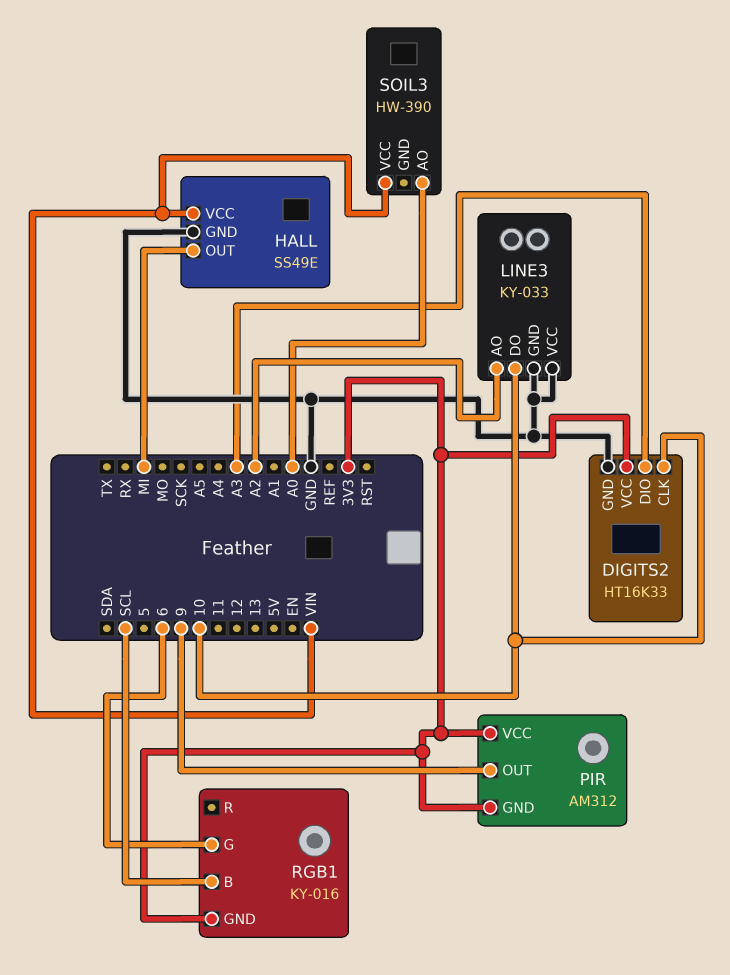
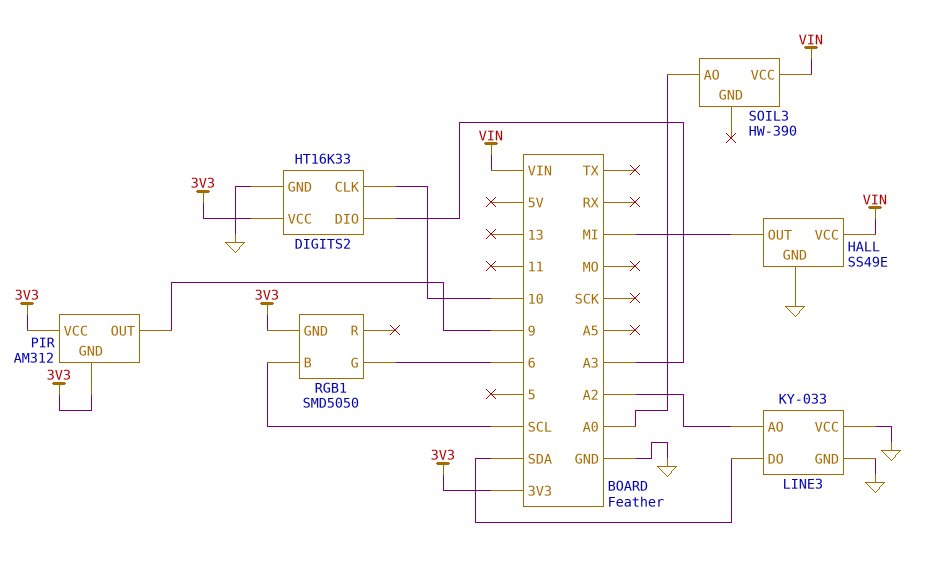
LINE3 pin DO: 10 -> SDA
RGB1: KY-016 -> SMD5050

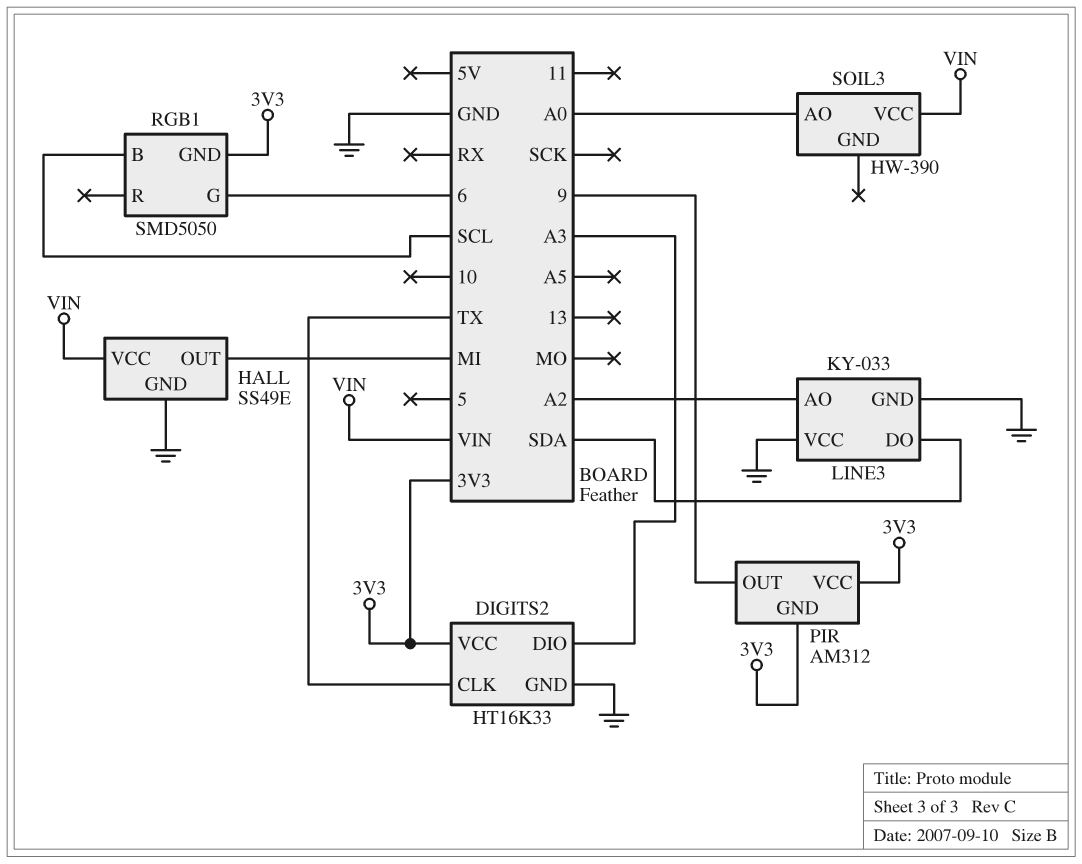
DIGITS2 pin CLK: 10 -> TX

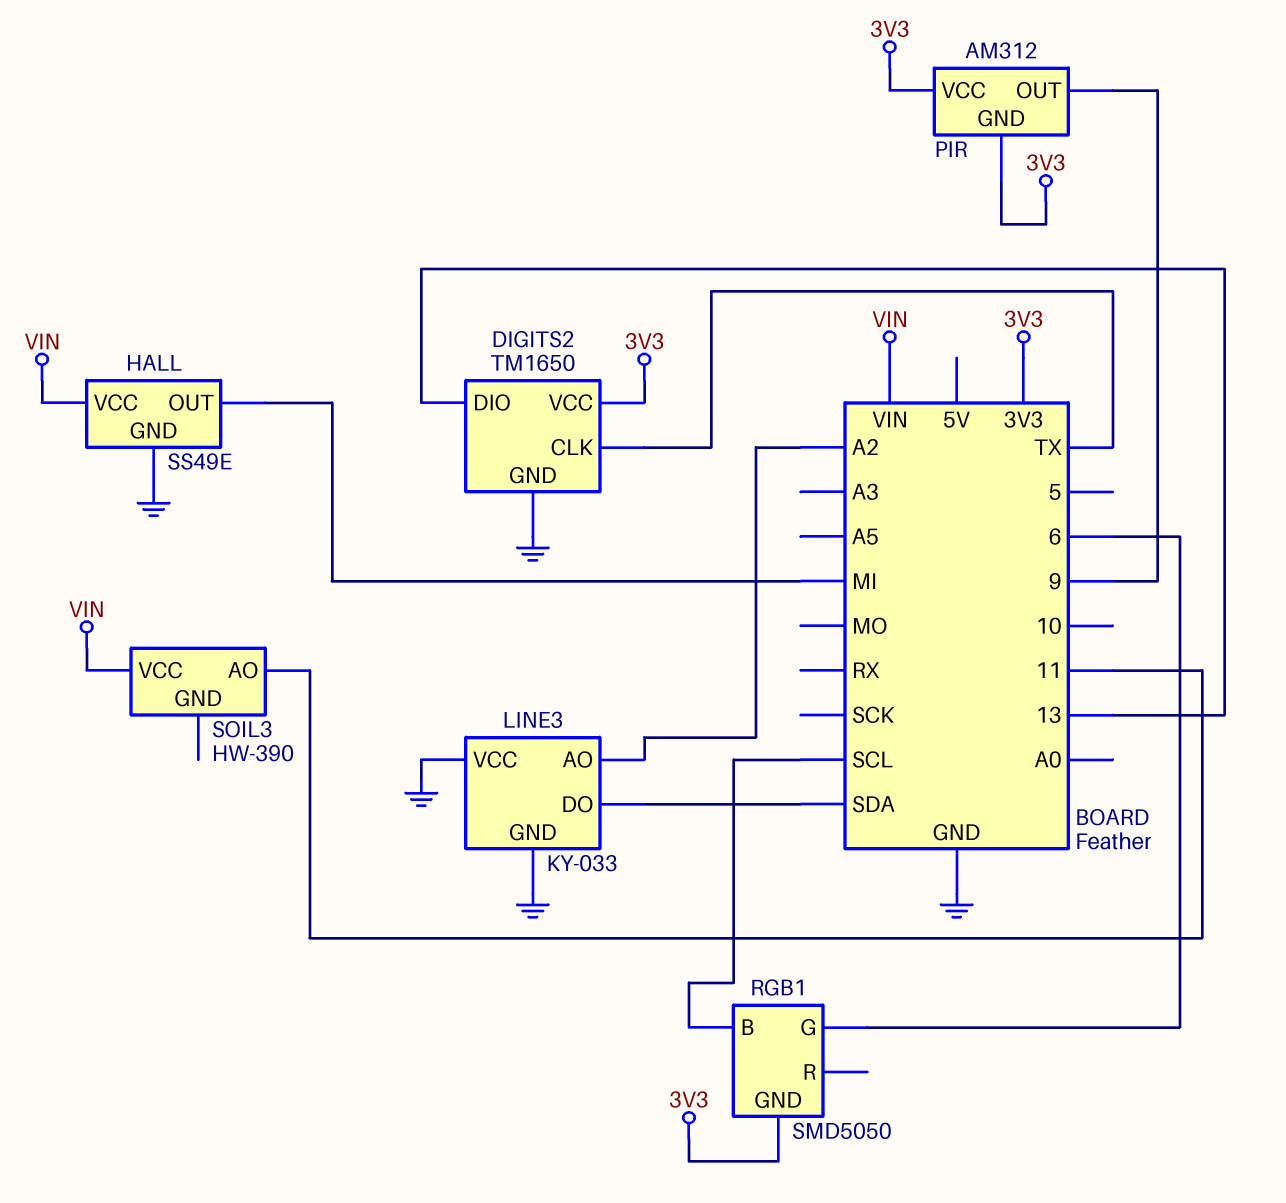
DIGITS2: HT16K33 -> TM1650
DIGITS2 pin DIO: A3 -> 13
SOIL3 pin AO: A0 -> 11

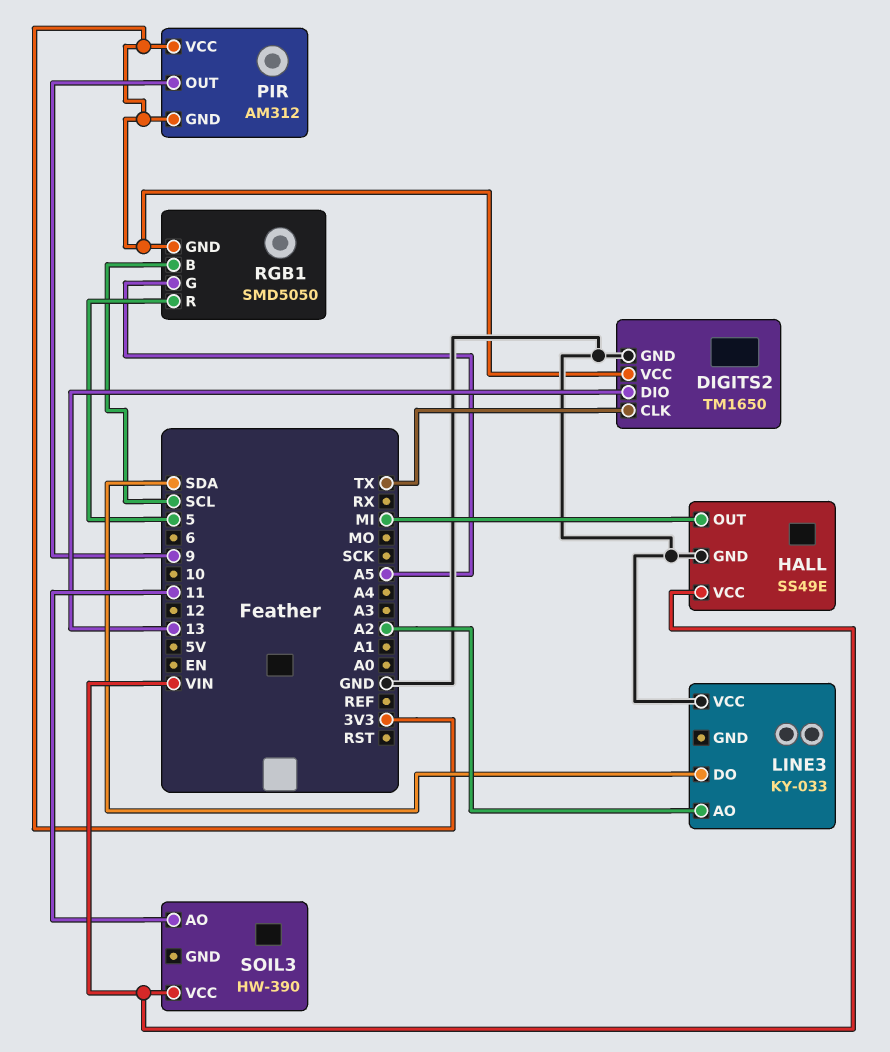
LINE3 pin GND: GND -> none
RGB1 pin G: 6 -> A5
RGB1 pin R: none -> 5

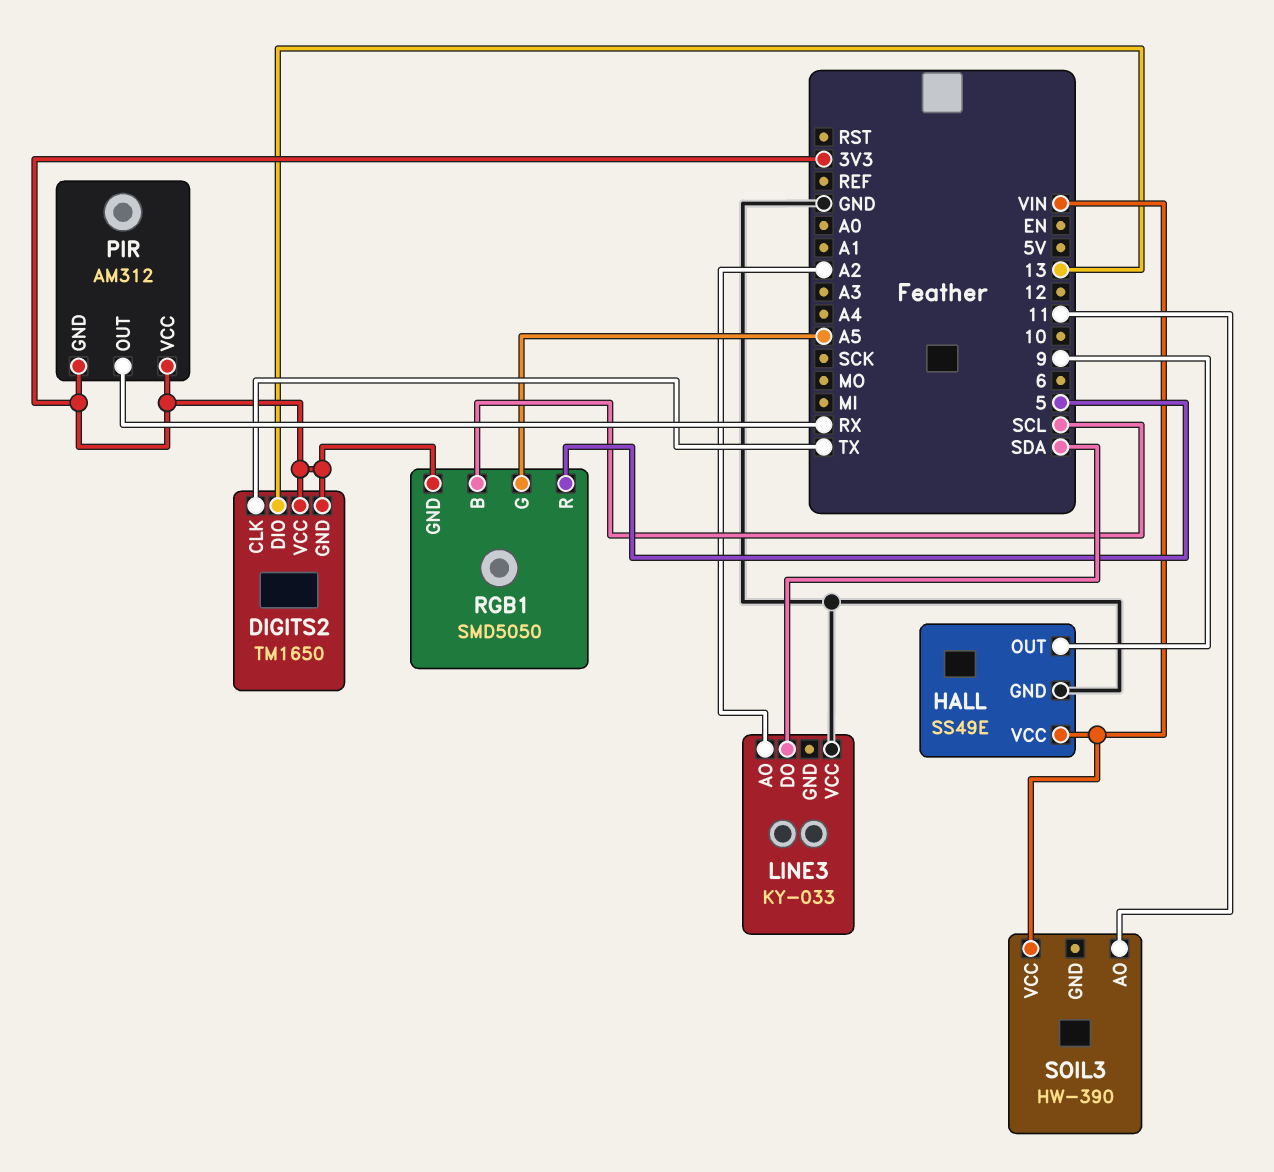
DIGITS2 pin GND: GND -> 3V3
HALL pin OUT: MI -> 9
PIR pin OUT: 9 -> RX

